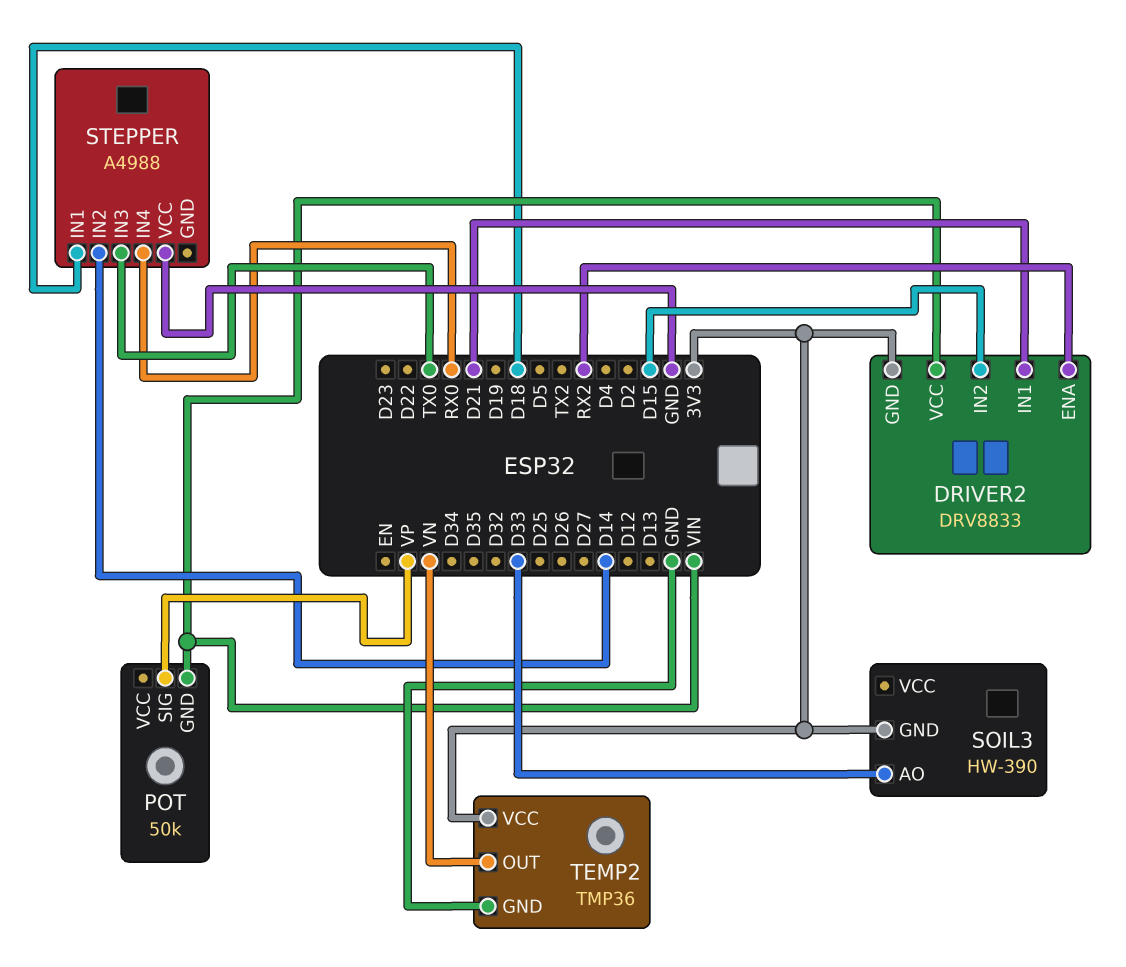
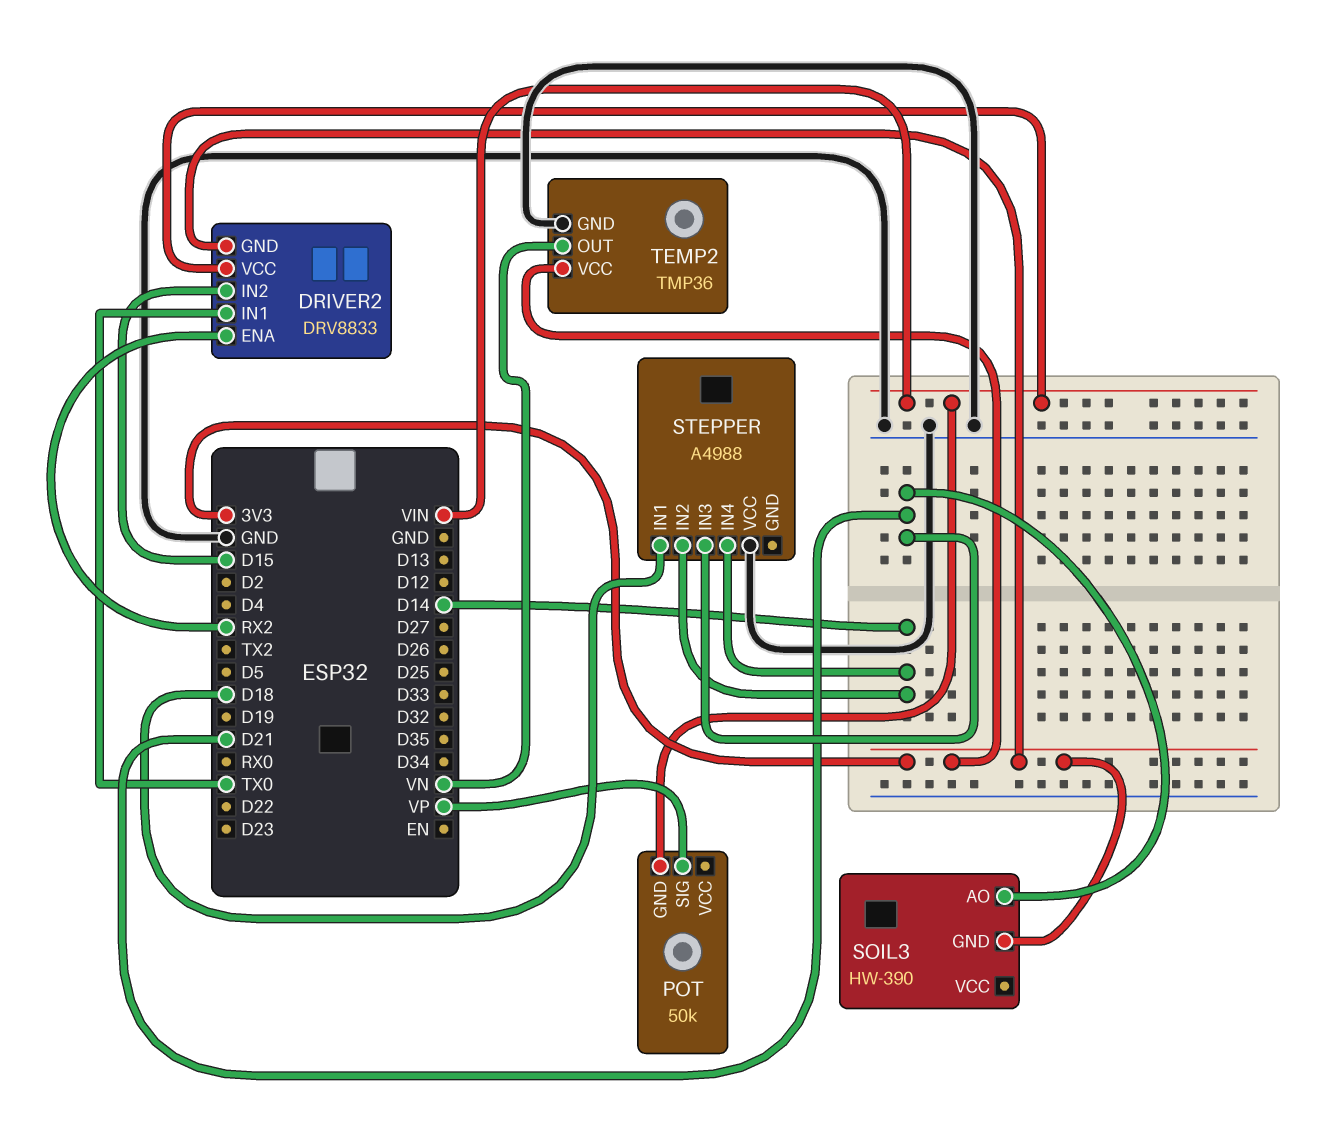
DRIVER2 pin IN1: D21 -> TX0
SOIL3 pin AO: D33 -> D21
STEPPER pin IN3: TX0 -> D21
STEPPER pin IN4: RX0 -> D14

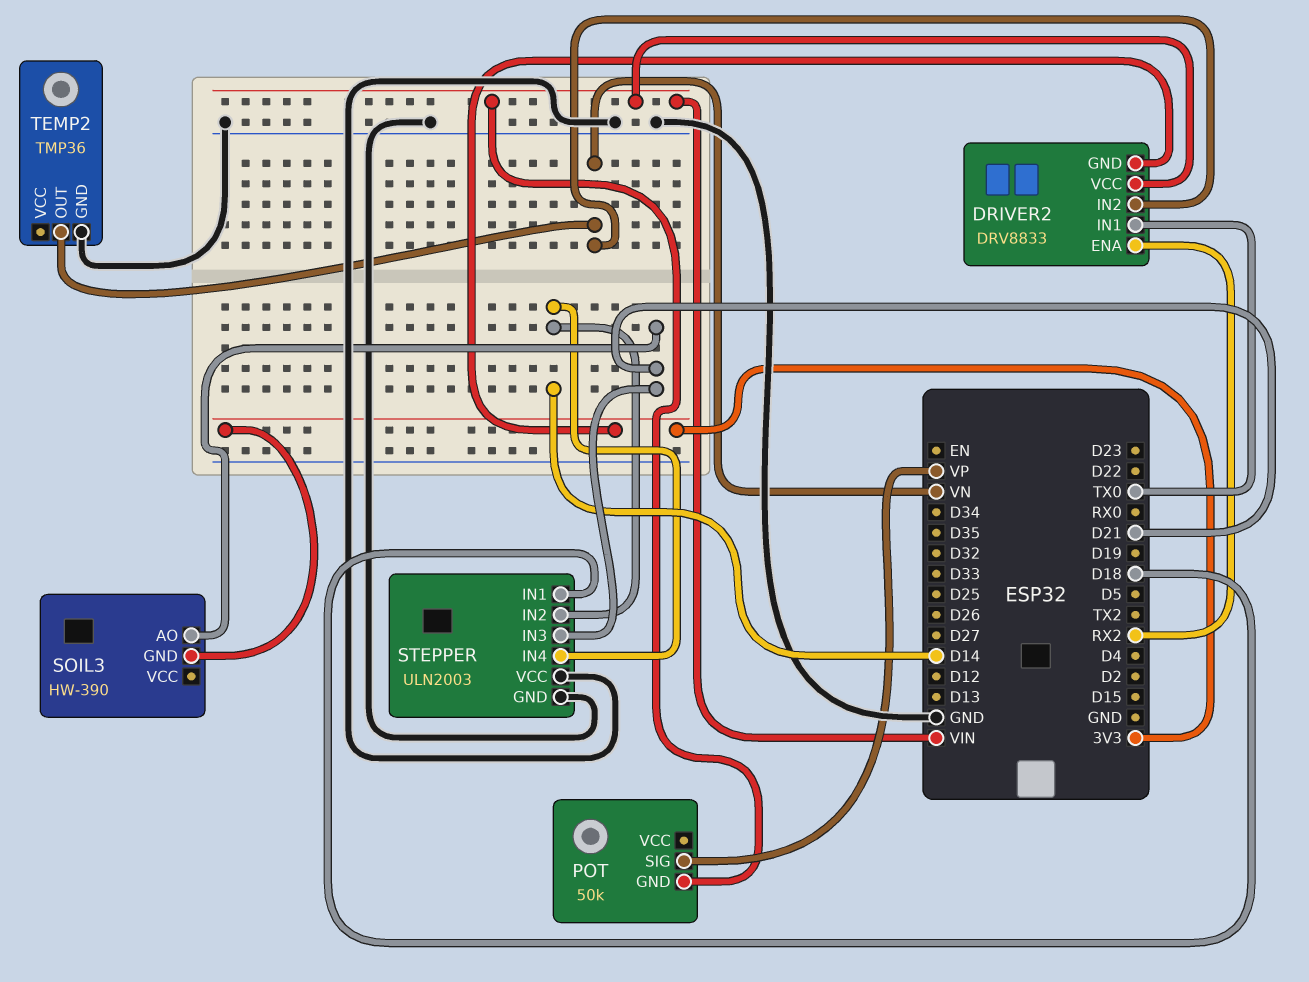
DRIVER2 pin IN2: D15 -> VN
STEPPER: A4988 -> ULN2003
STEPPER pin GND: none -> GND
TEMP2 pin VCC: 3V3 -> none

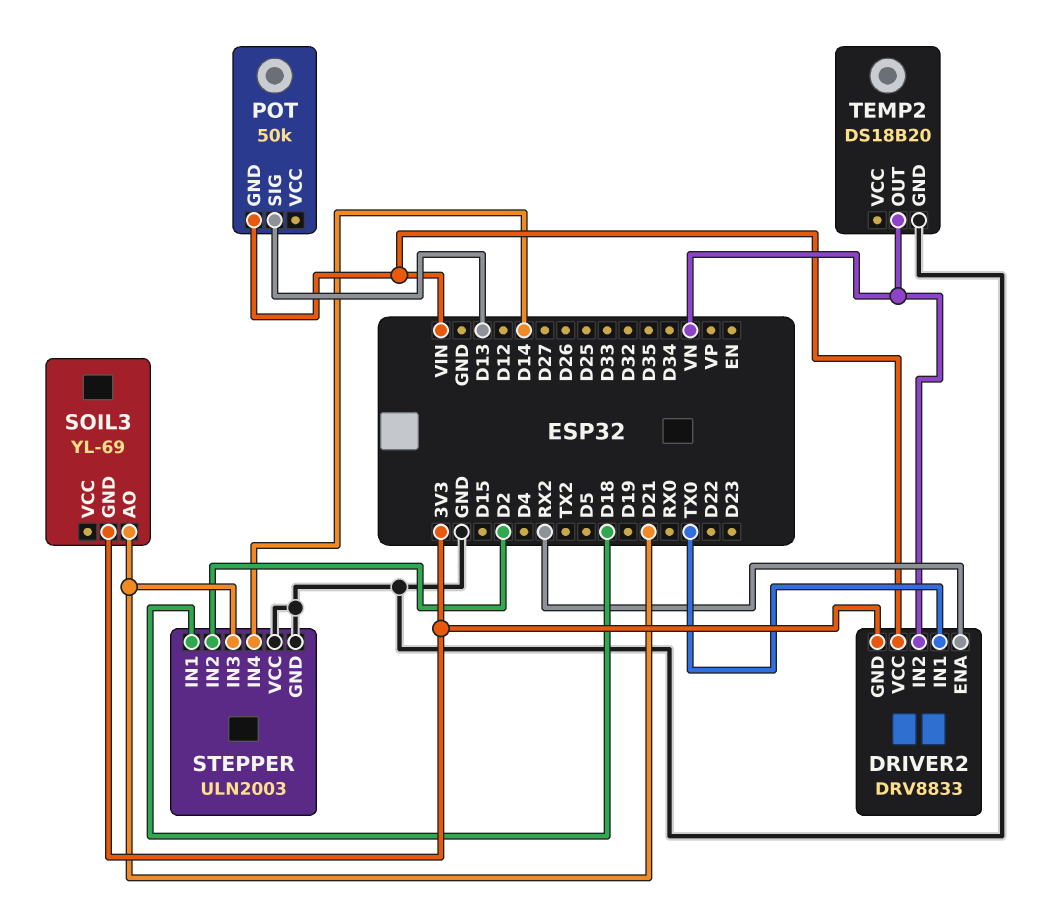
POT pin SIG: VP -> D13
SOIL3: HW-390 -> YL-69
STEPPER pin IN2: D14 -> D2
TEMP2: TMP36 -> DS18B20

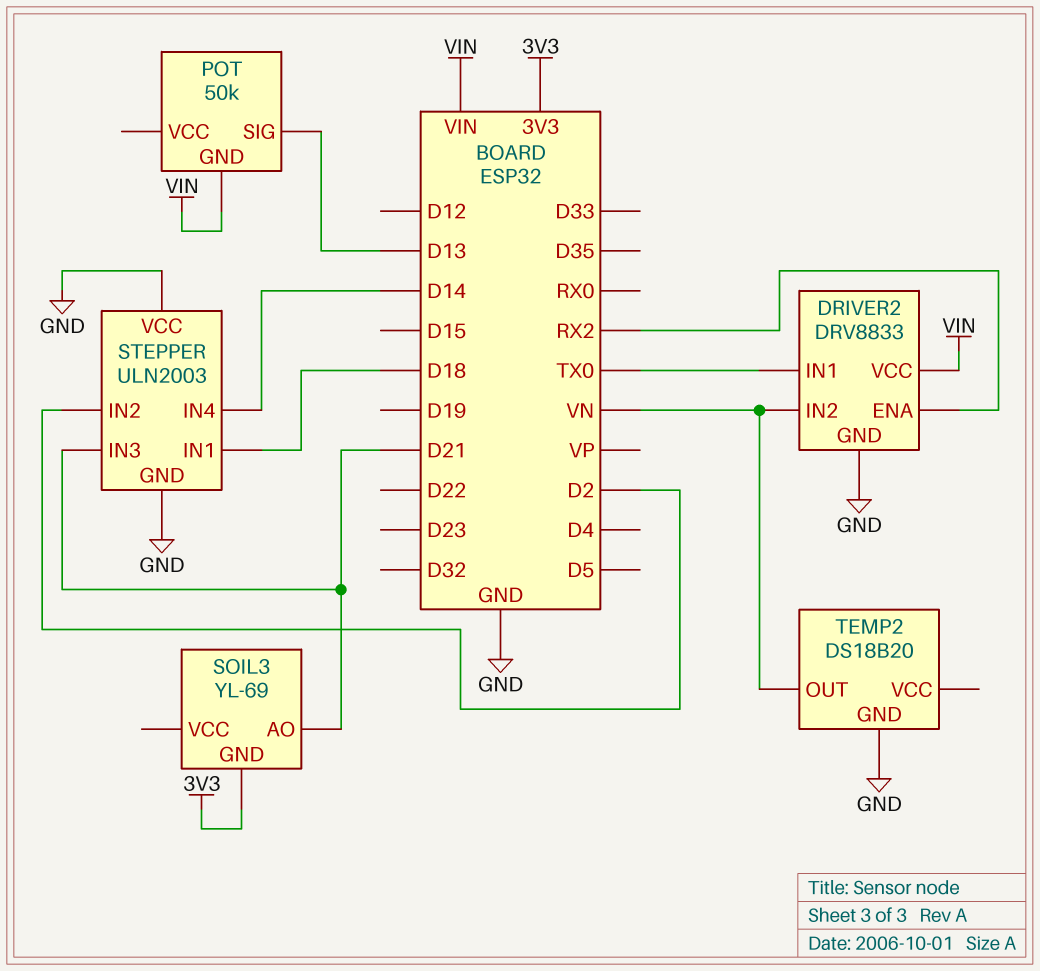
DRIVER2 pin GND: 3V3 -> GND

